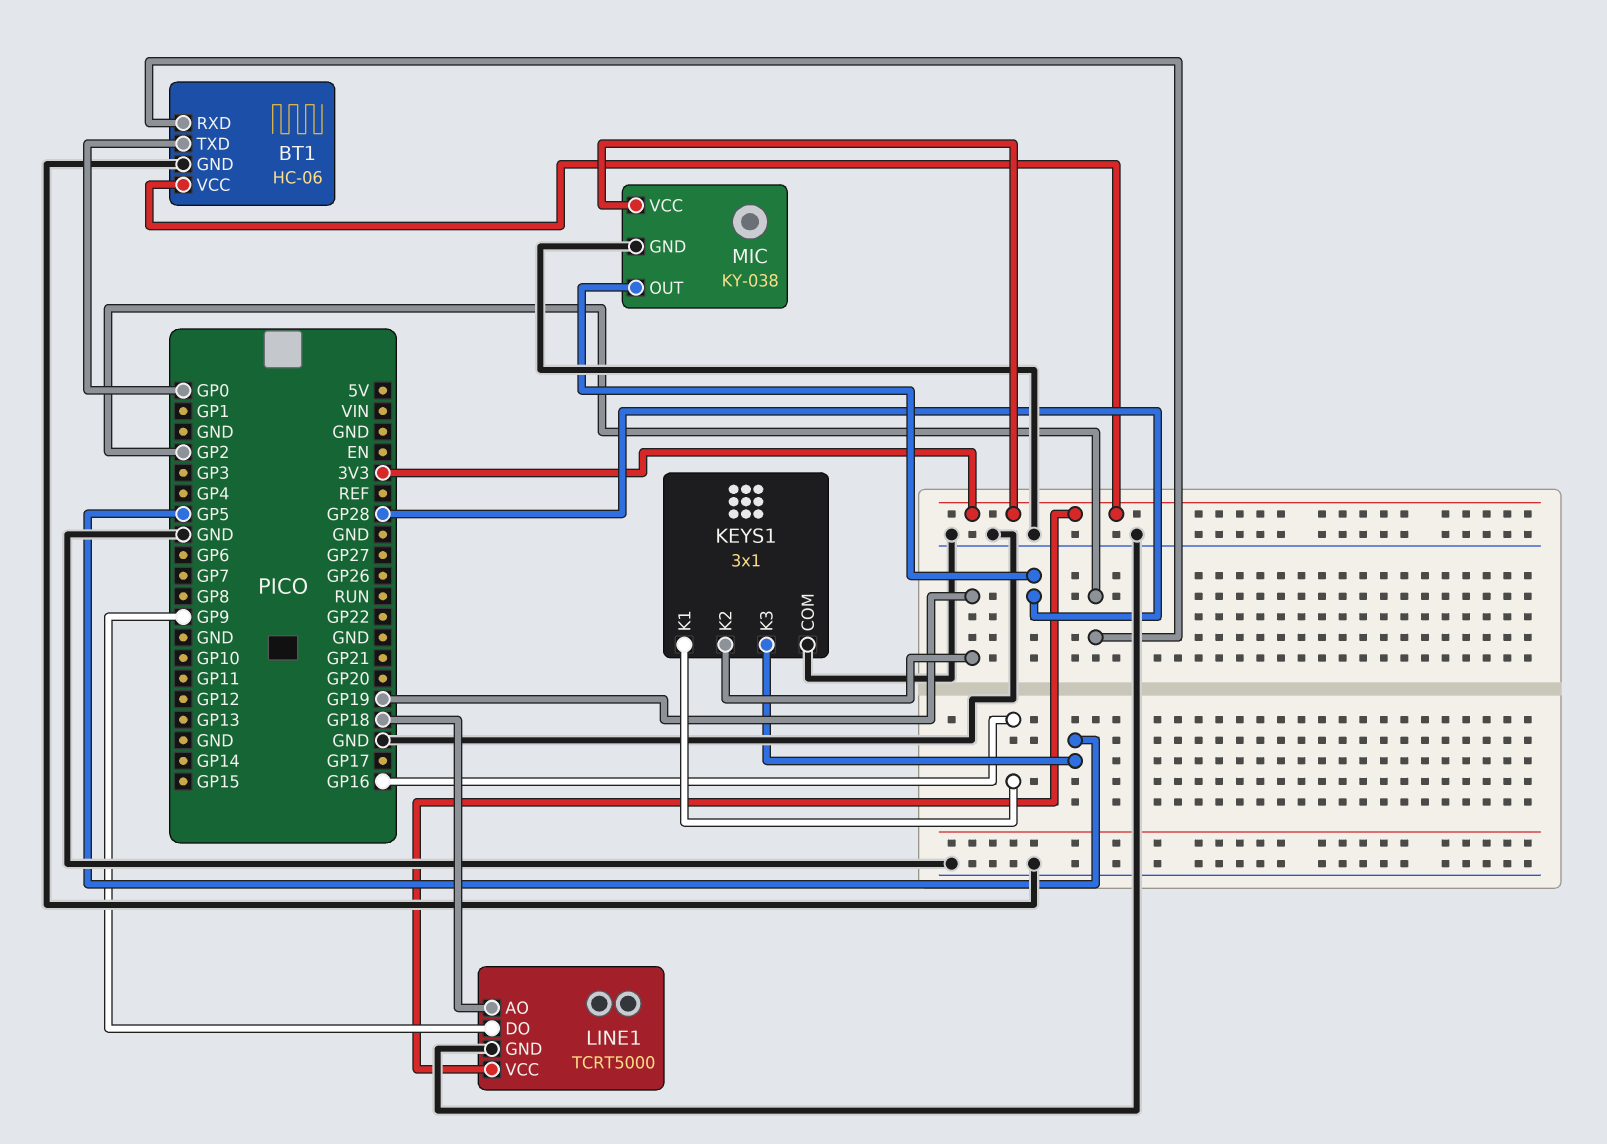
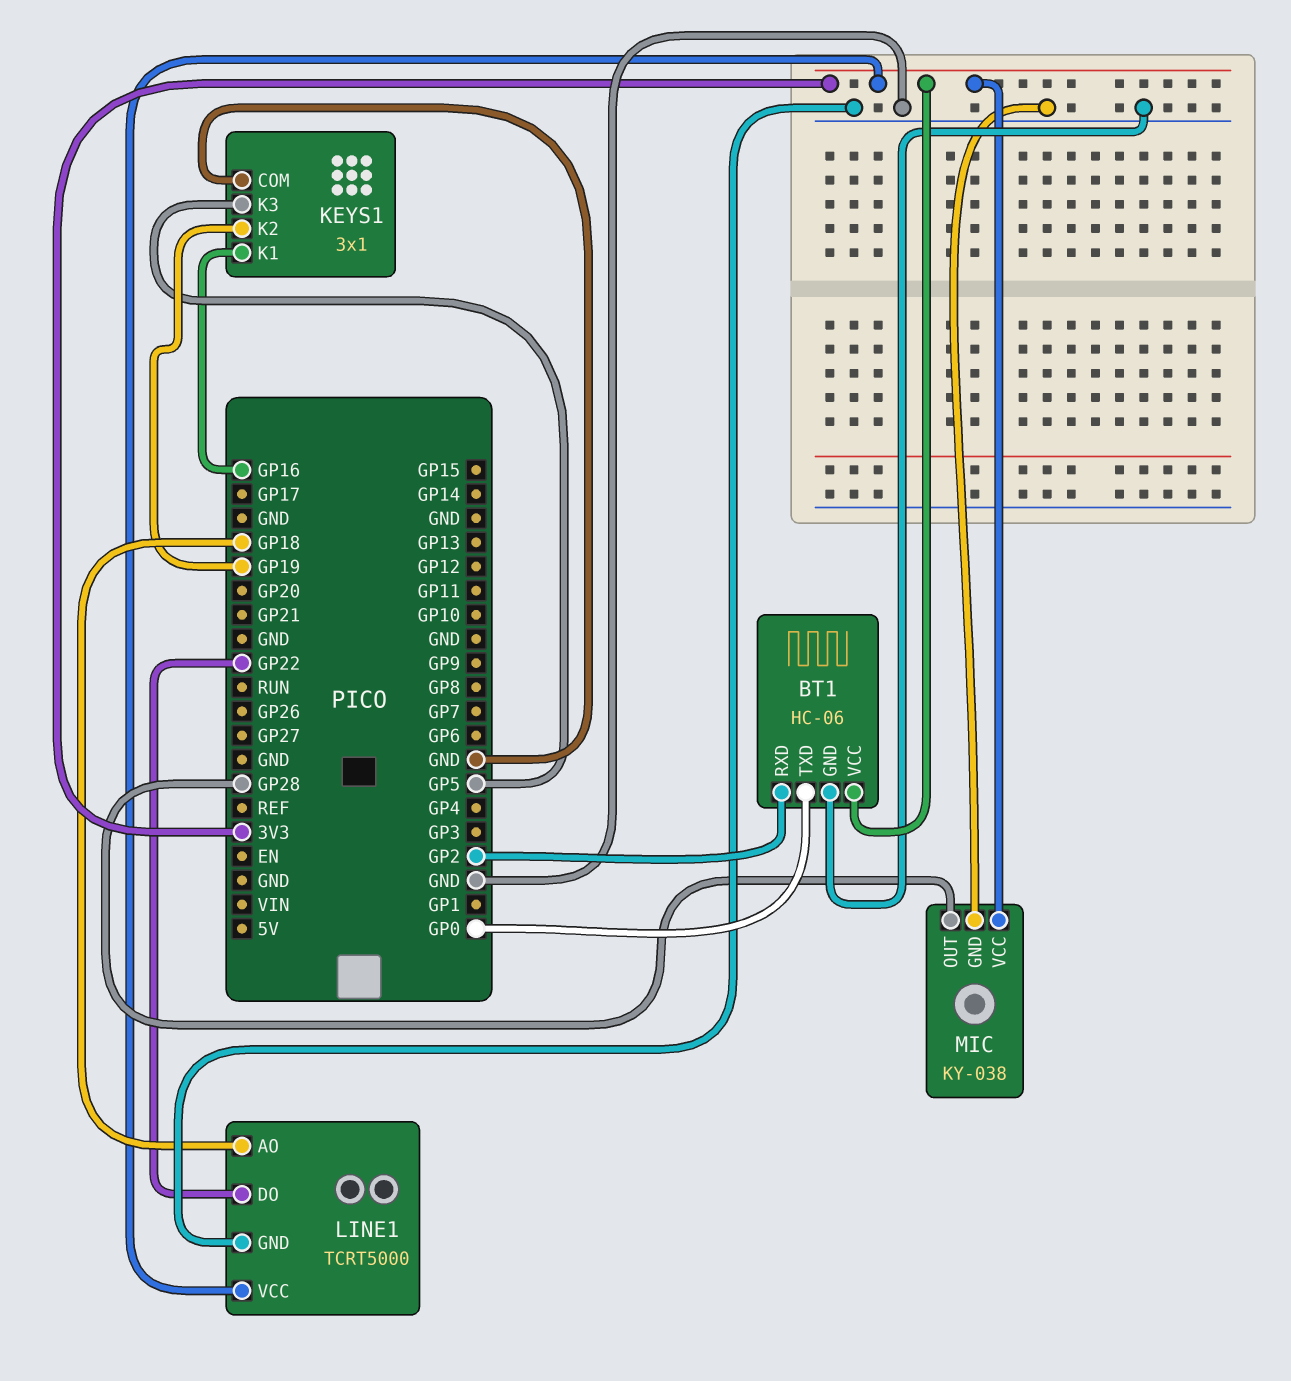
LINE1 pin DO: GP9 -> GP22

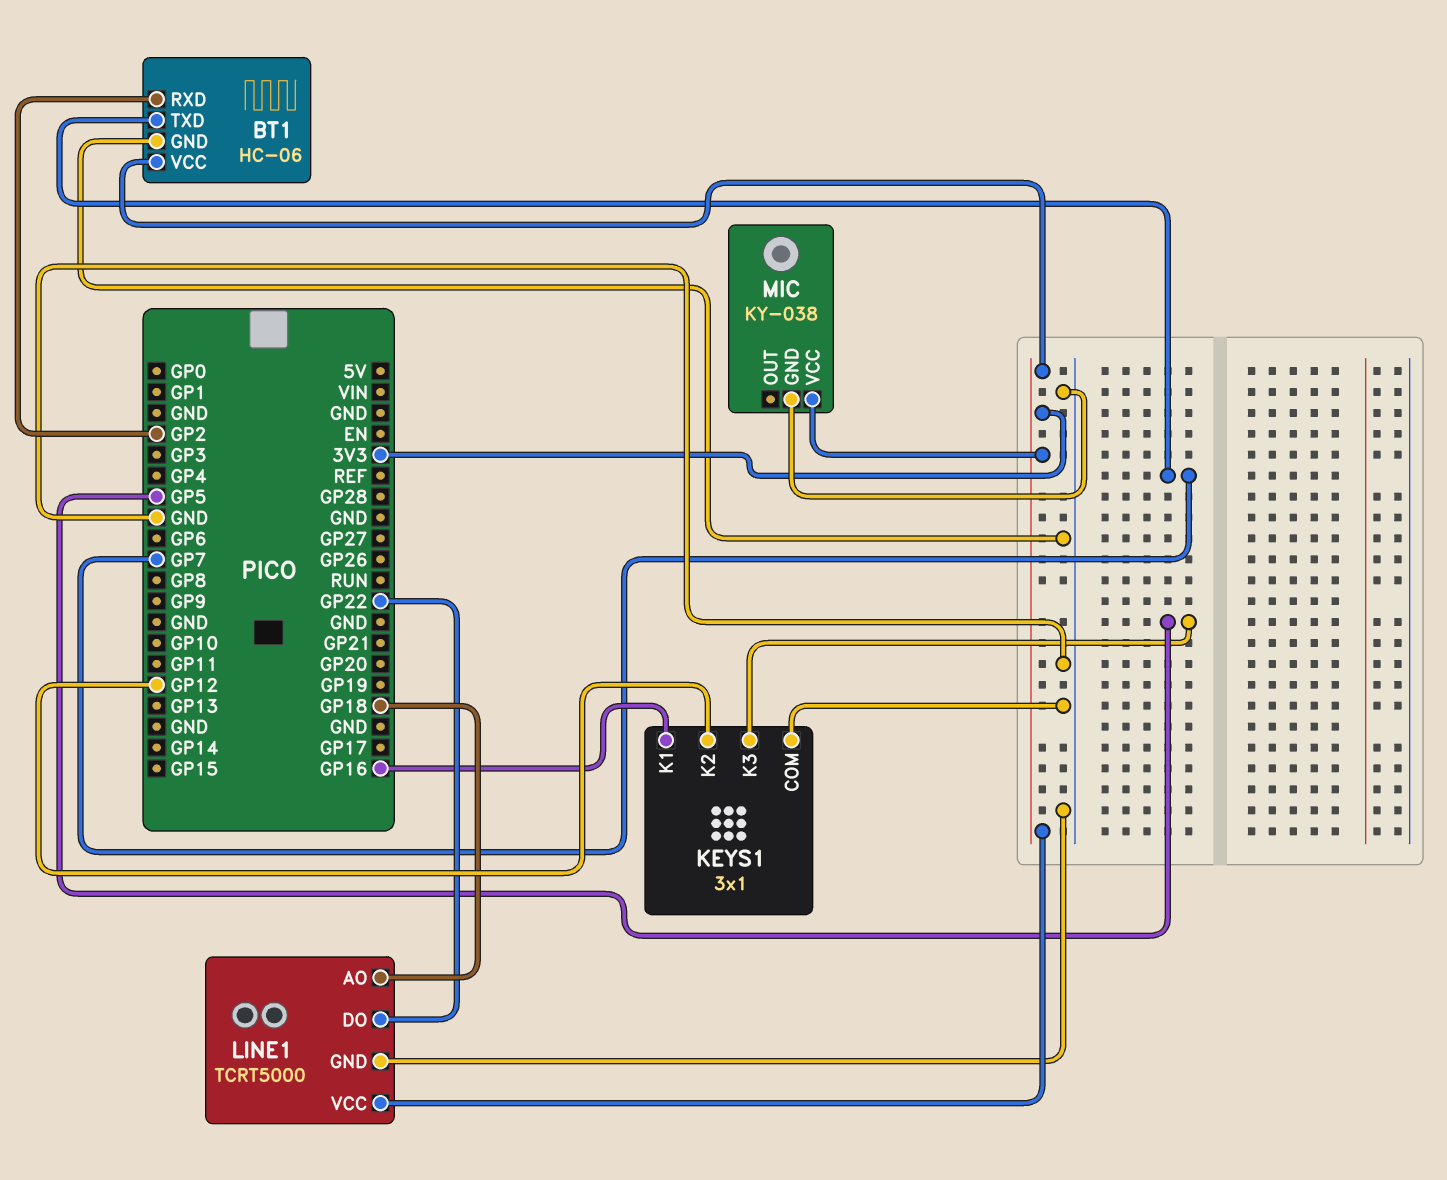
BT1 pin TXD: GP0 -> GP7
KEYS1 pin K2: GP19 -> GP12
MIC pin OUT: GP28 -> none

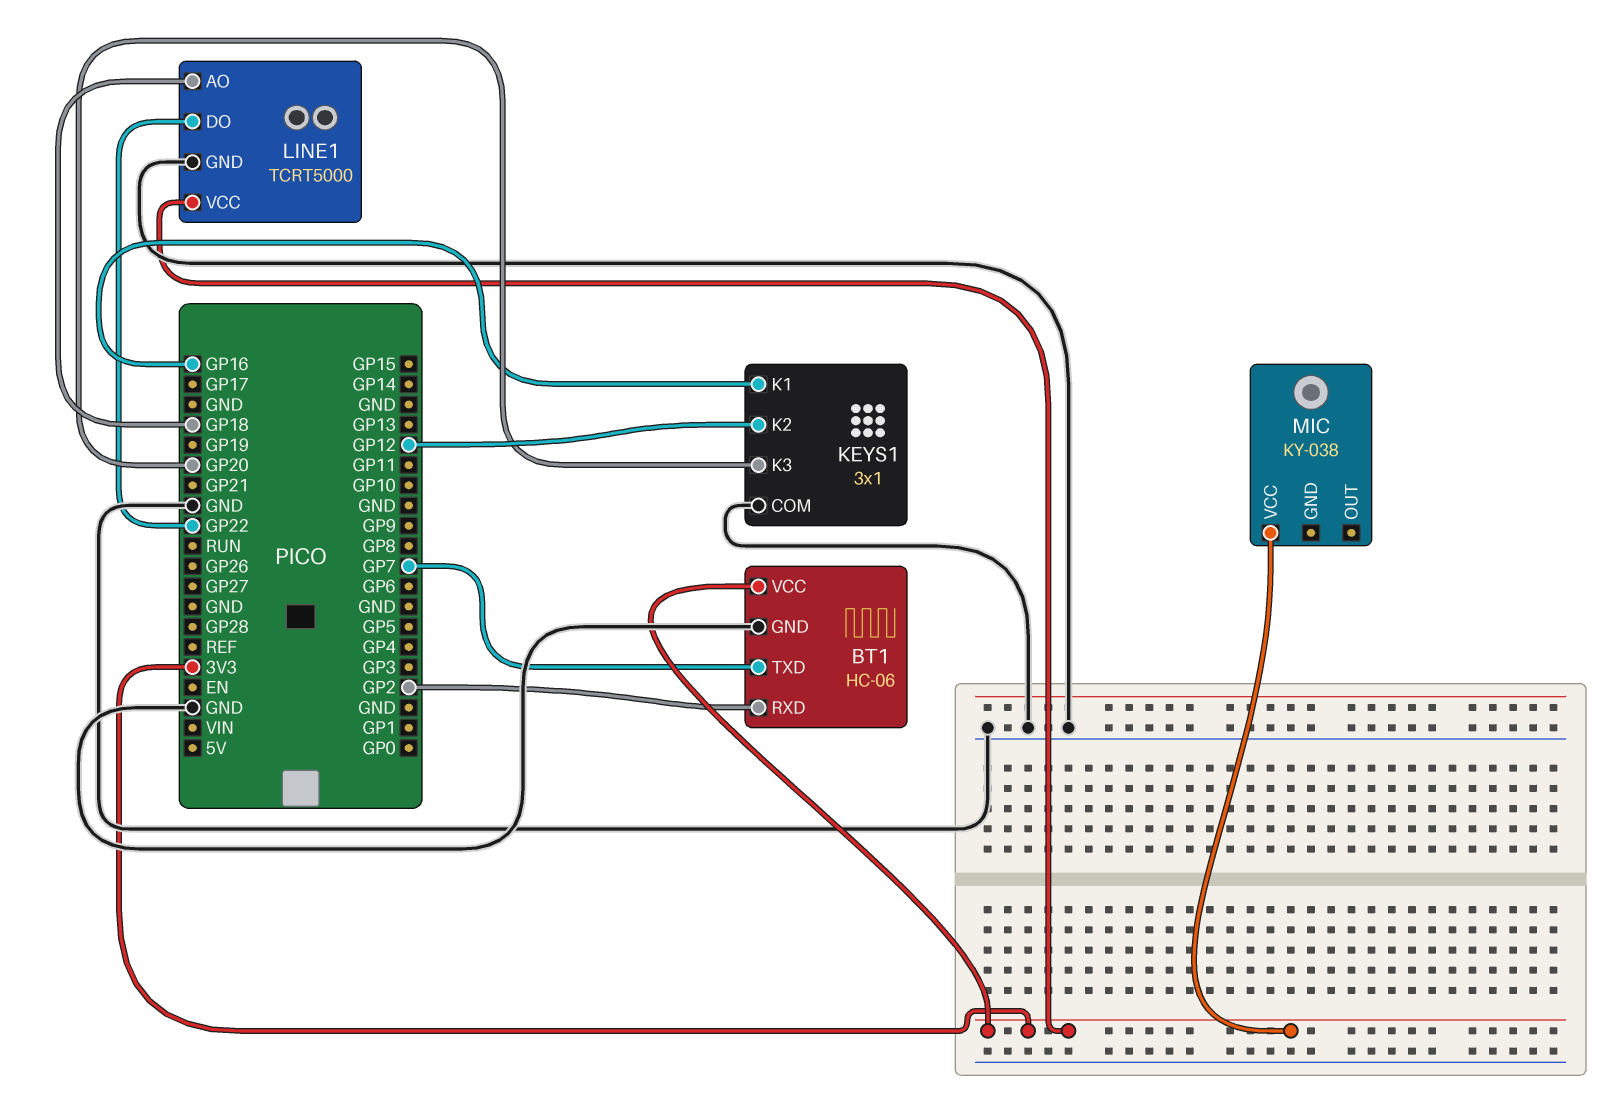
KEYS1 pin K3: GP5 -> GP20
MIC pin GND: GND -> none

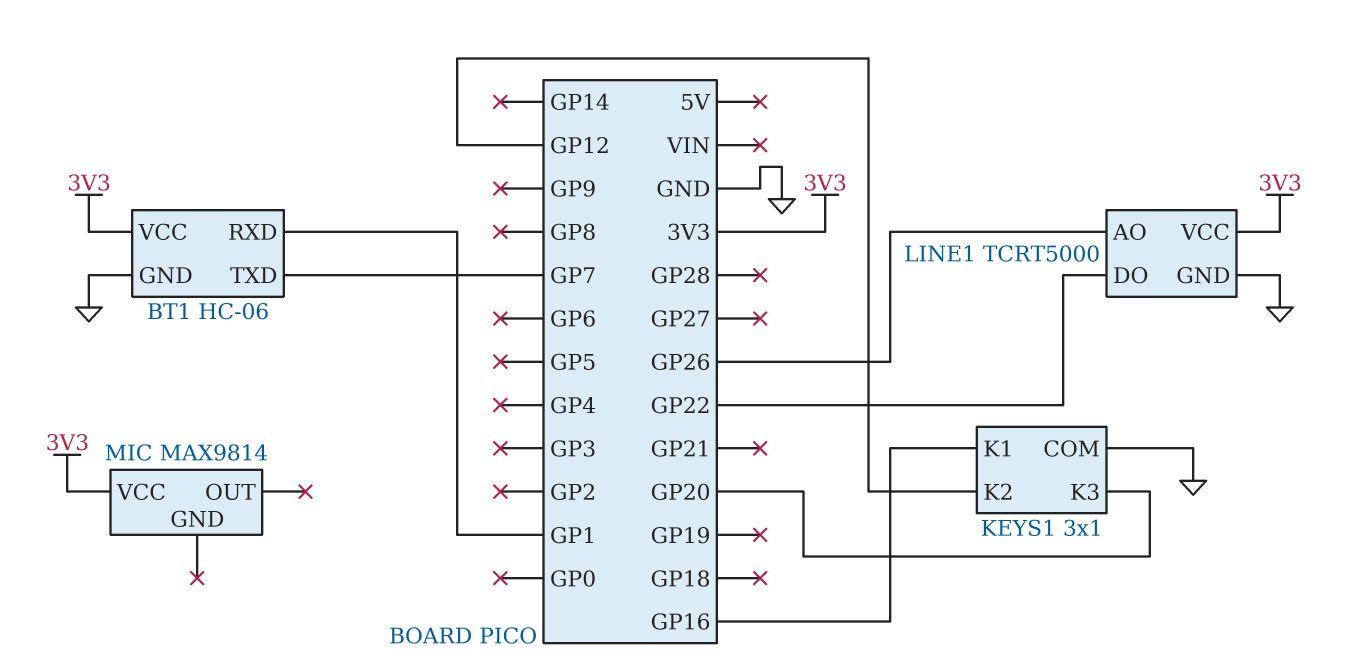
BT1 pin RXD: GP2 -> GP1
LINE1 pin AO: GP18 -> GP26
MIC: KY-038 -> MAX9814

